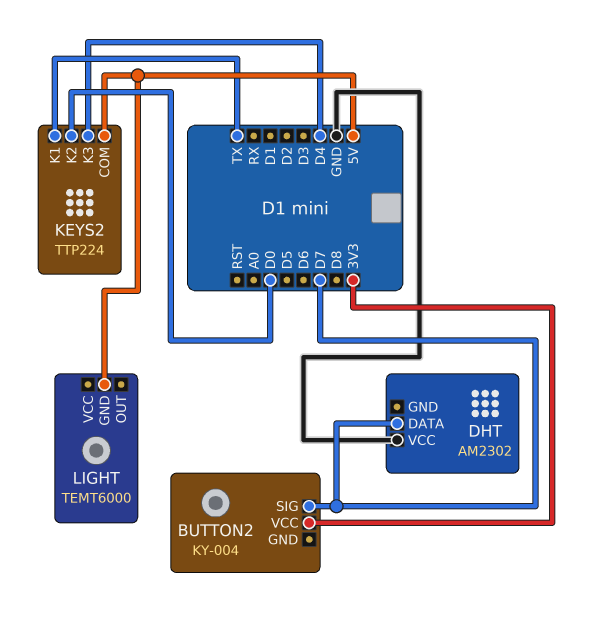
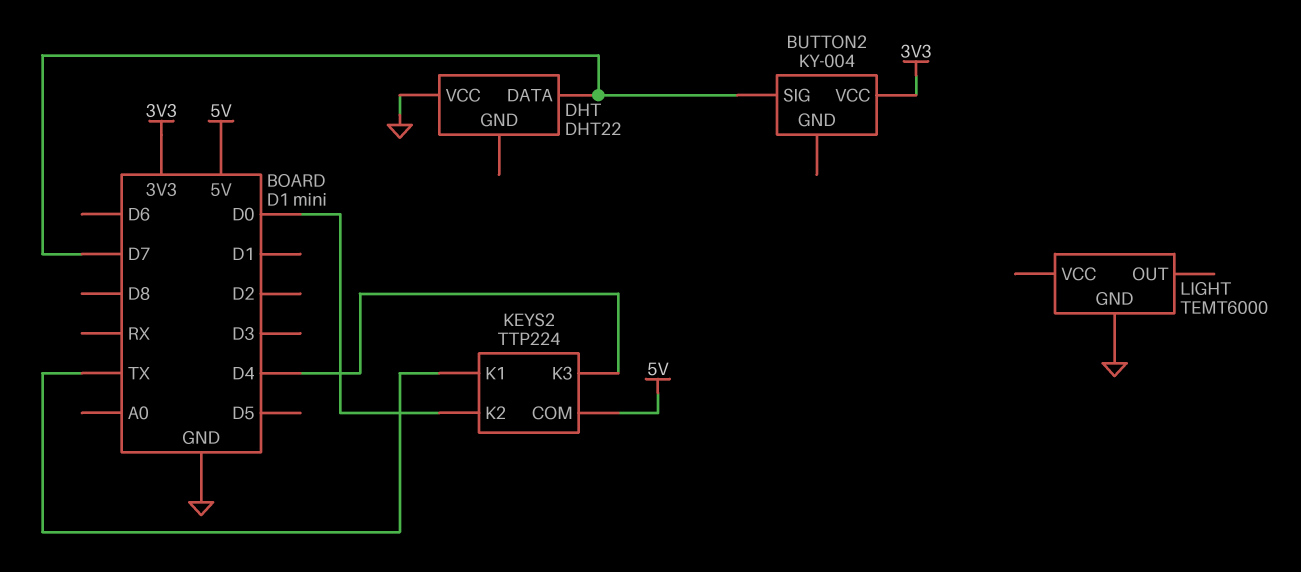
DHT: AM2302 -> DHT22
LIGHT pin GND: 5V -> GND

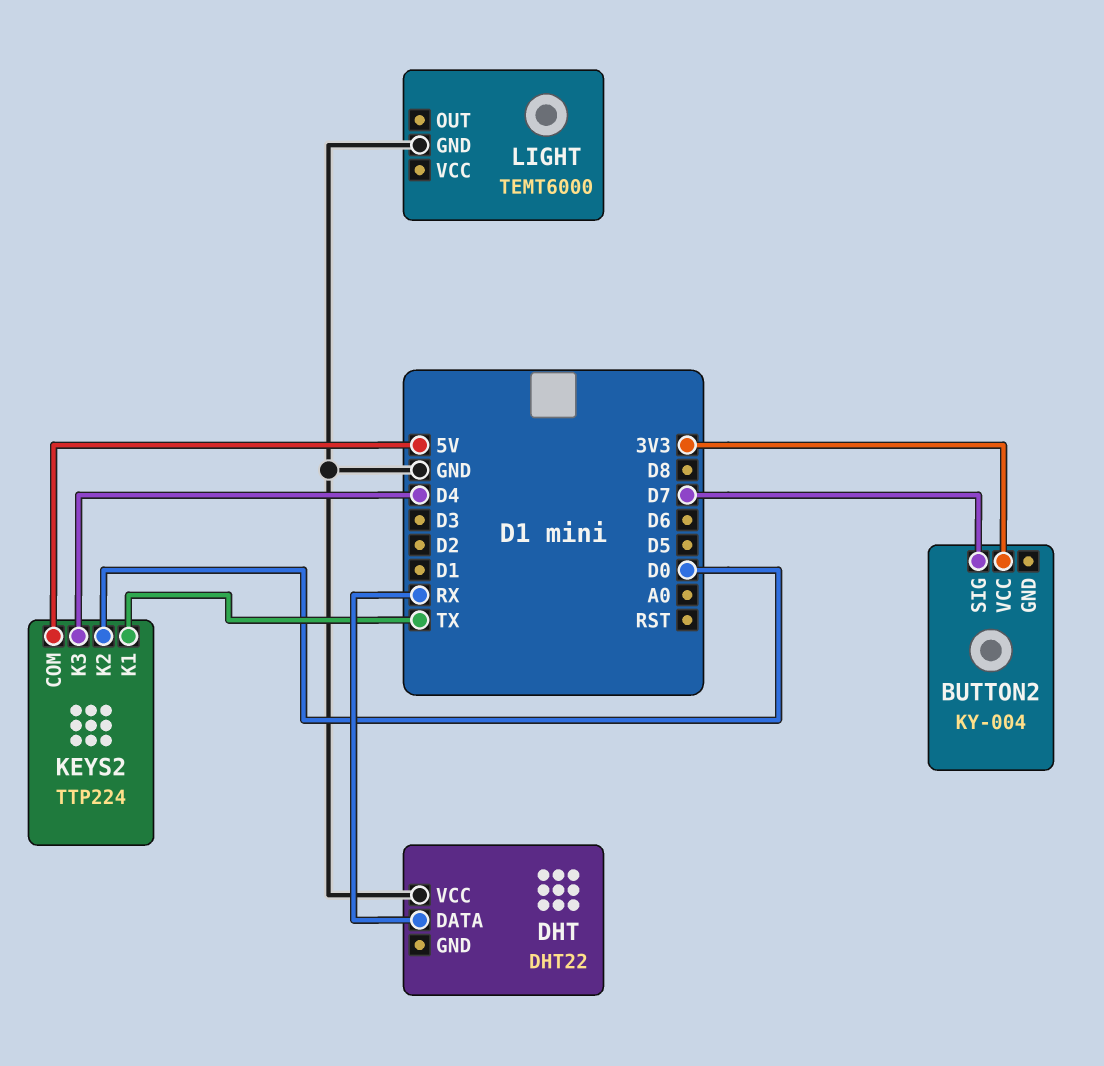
DHT pin DATA: D7 -> RX

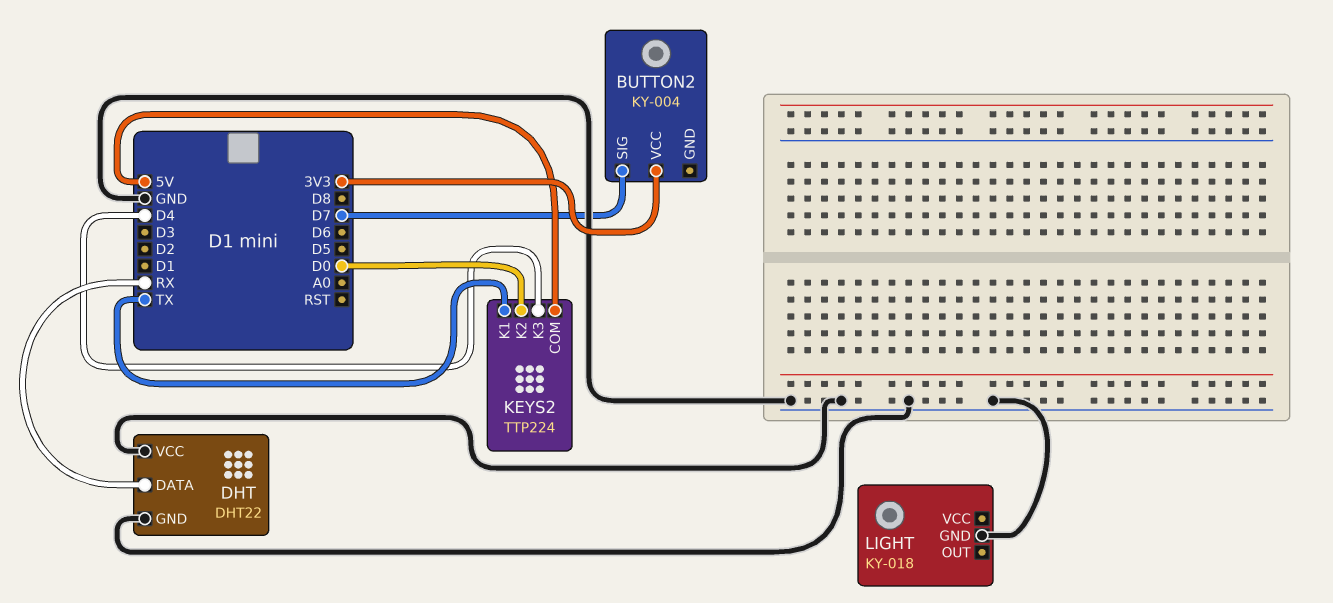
DHT pin GND: none -> GND
LIGHT: TEMT6000 -> KY-018

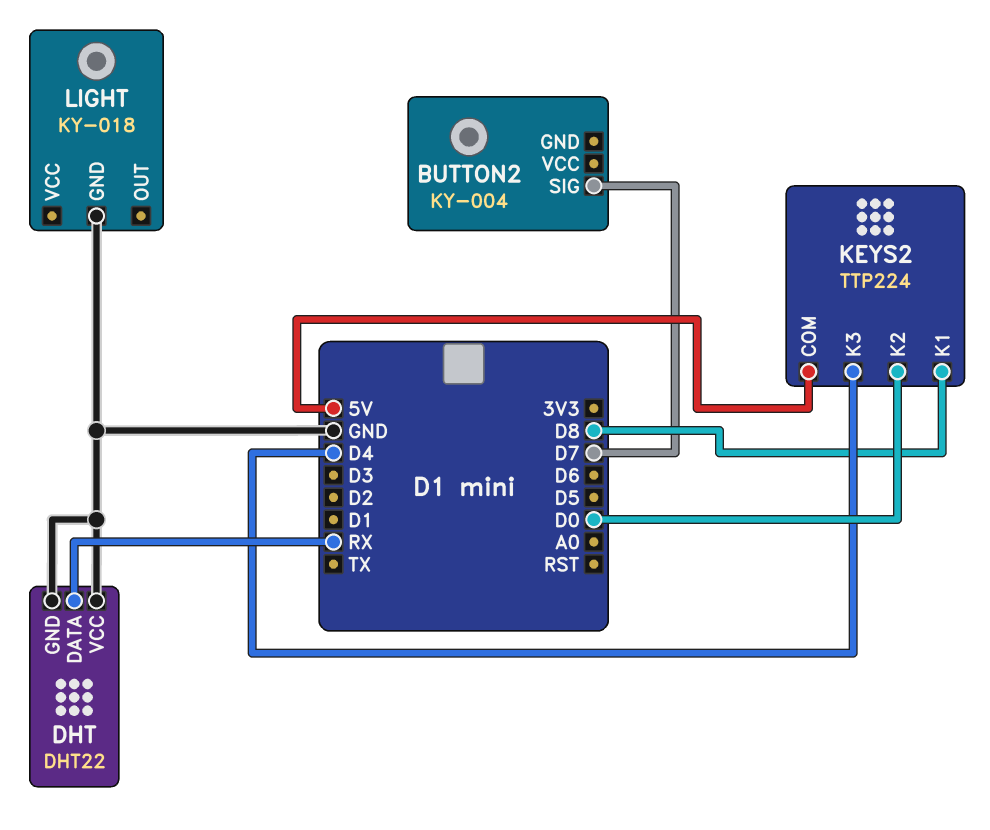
BUTTON2 pin VCC: 3V3 -> none
KEYS2 pin K1: TX -> D8

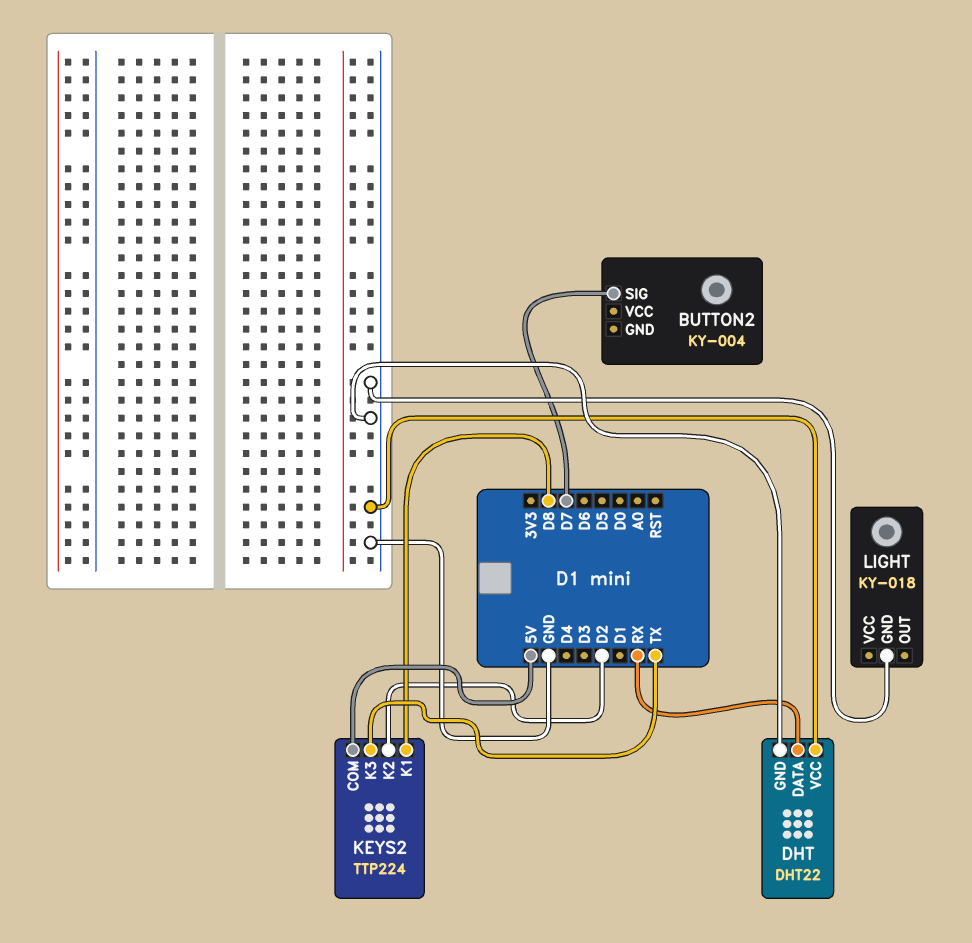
KEYS2 pin K2: D0 -> D2
KEYS2 pin K3: D4 -> TX

